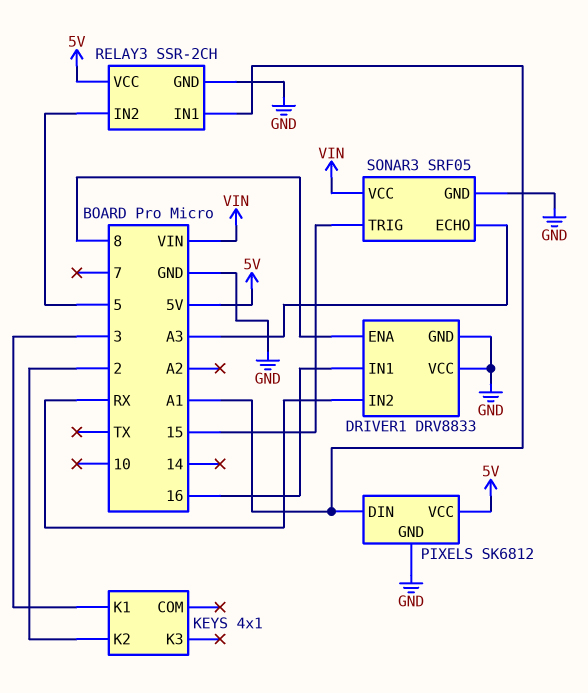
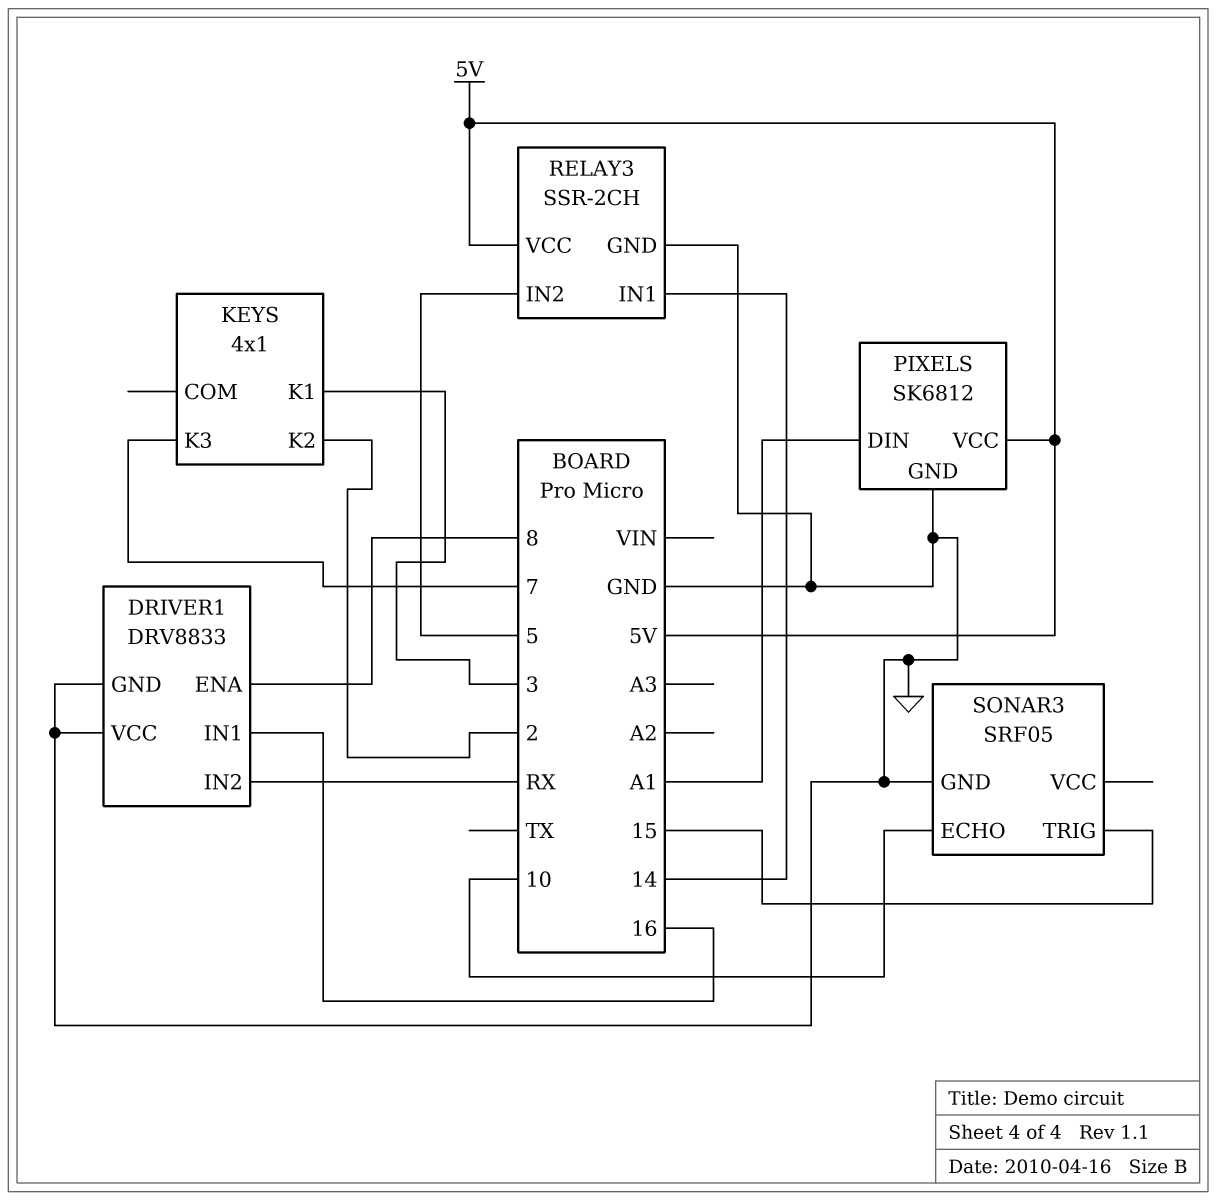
KEYS pin K3: none -> 7
RELAY3 pin IN1: A1 -> 14
SONAR3 pin ECHO: A3 -> 10
SONAR3 pin VCC: VIN -> none

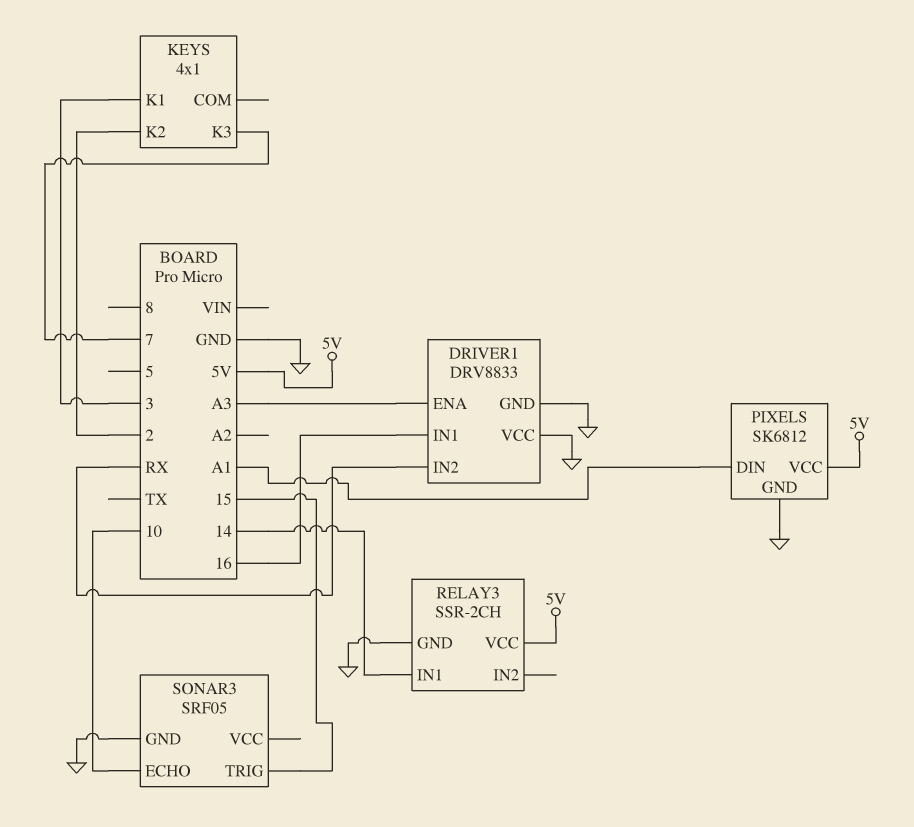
DRIVER1 pin ENA: 8 -> A3
RELAY3 pin IN2: 5 -> none

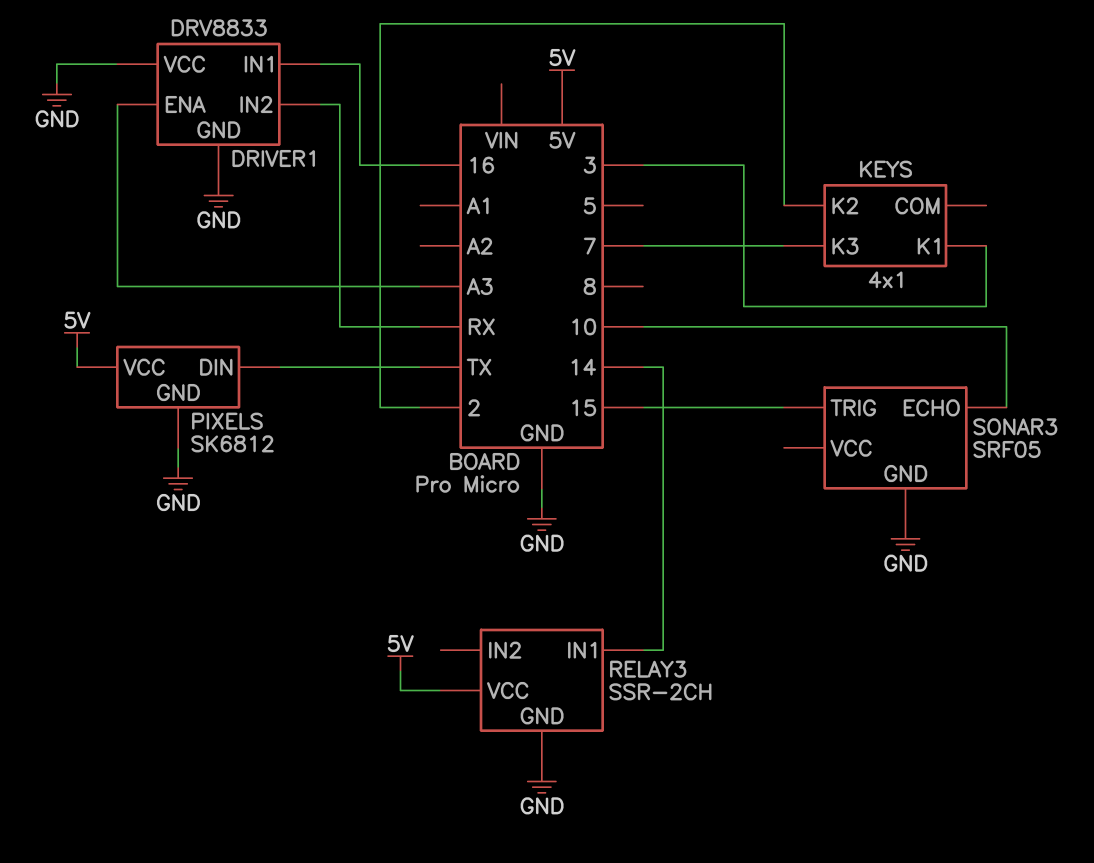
PIXELS pin DIN: A1 -> TX

